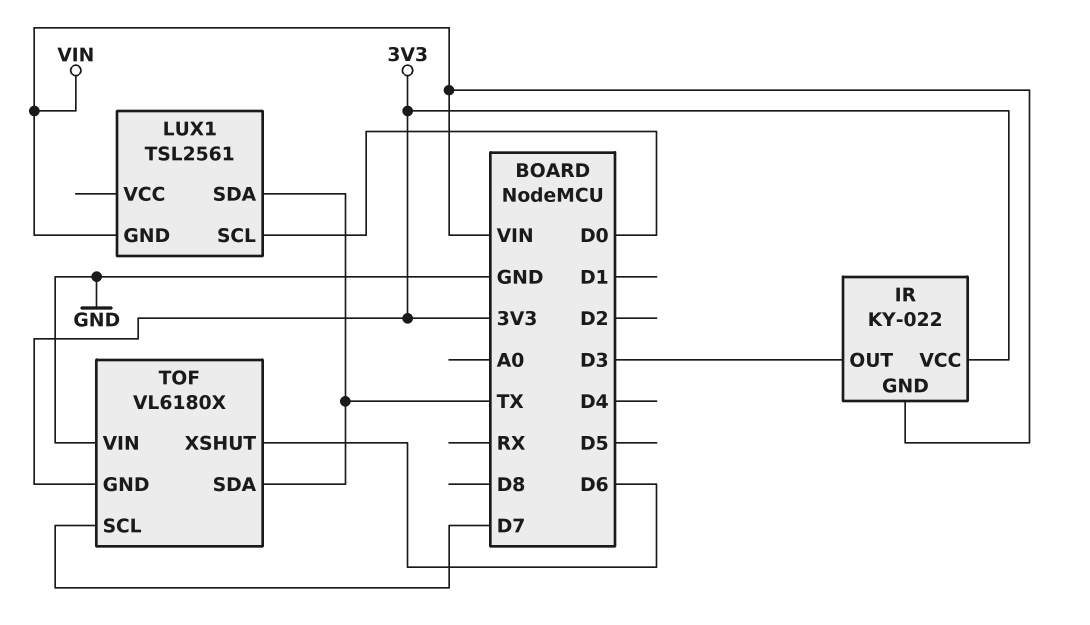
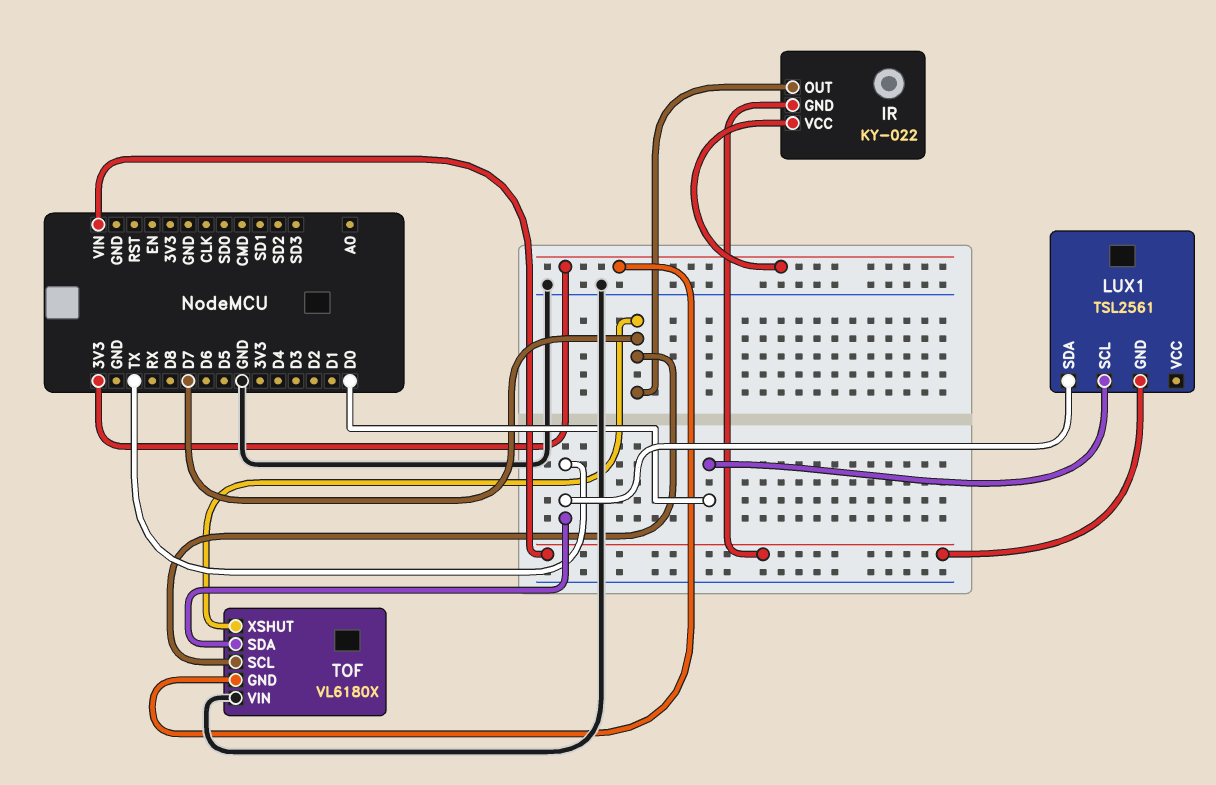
IR pin OUT: D3 -> D7
TOF pin XSHUT: D6 -> D7

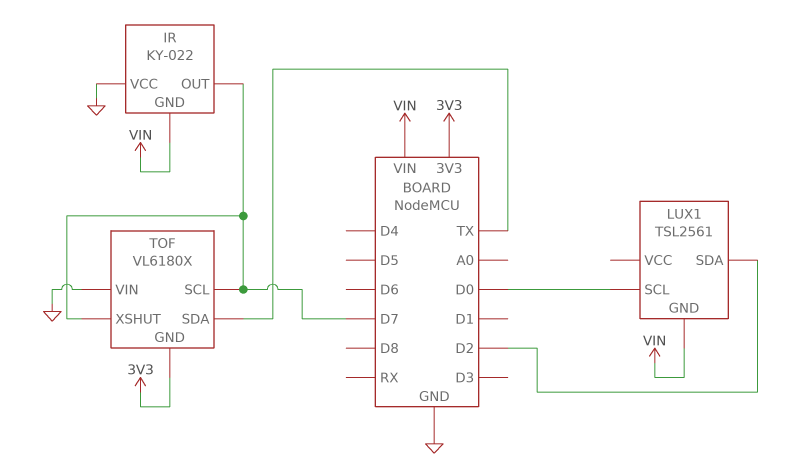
IR pin VCC: 3V3 -> GND
LUX1 pin SDA: TX -> D2

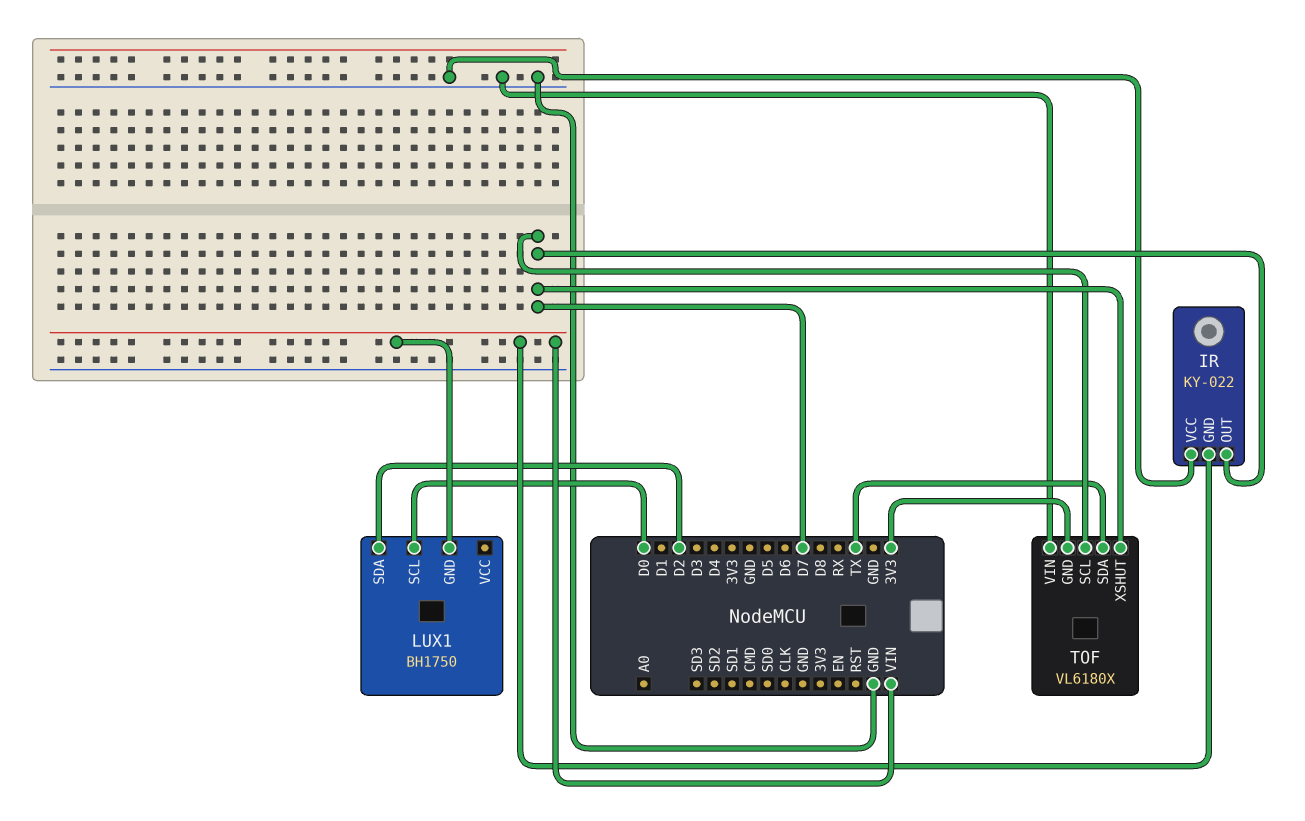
LUX1: TSL2561 -> BH1750

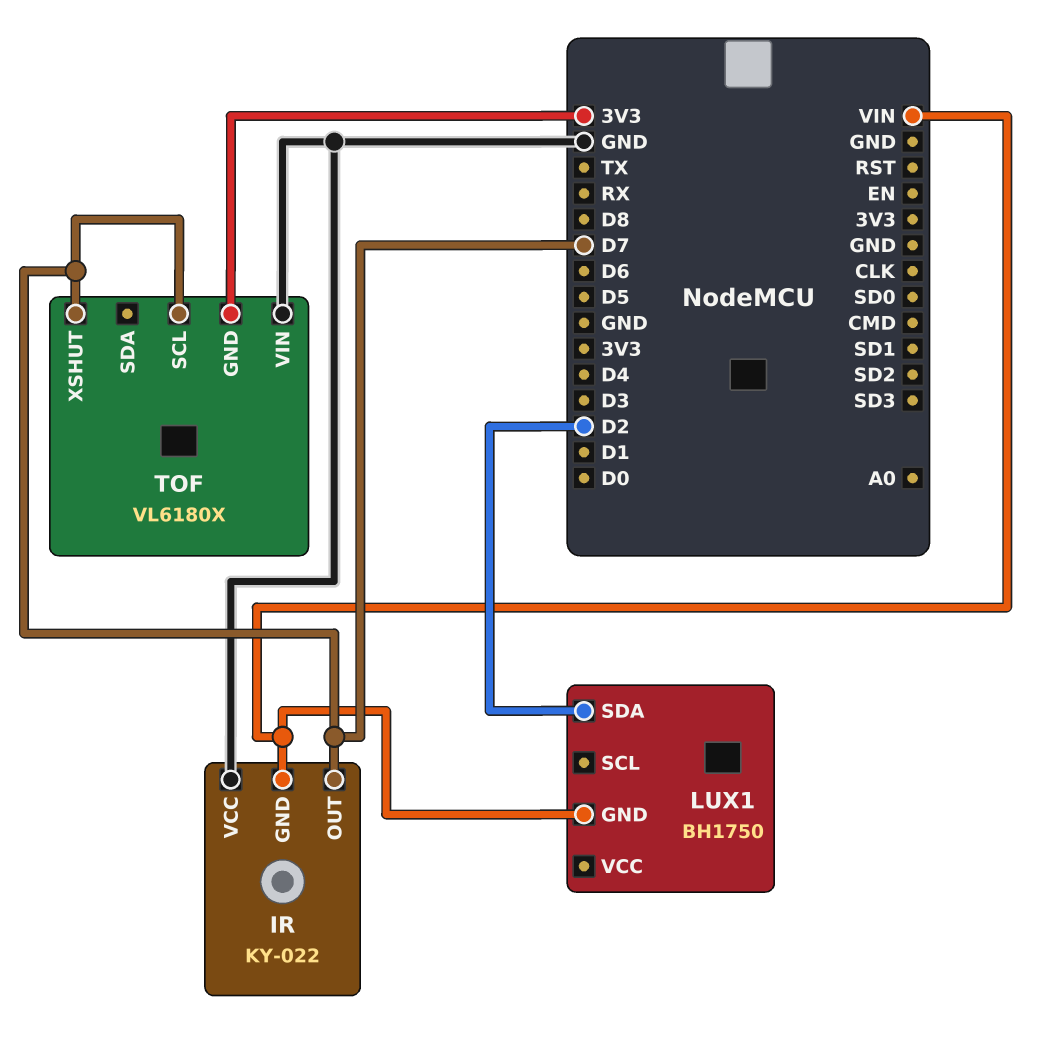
LUX1 pin SCL: D0 -> none
TOF pin SDA: TX -> none

